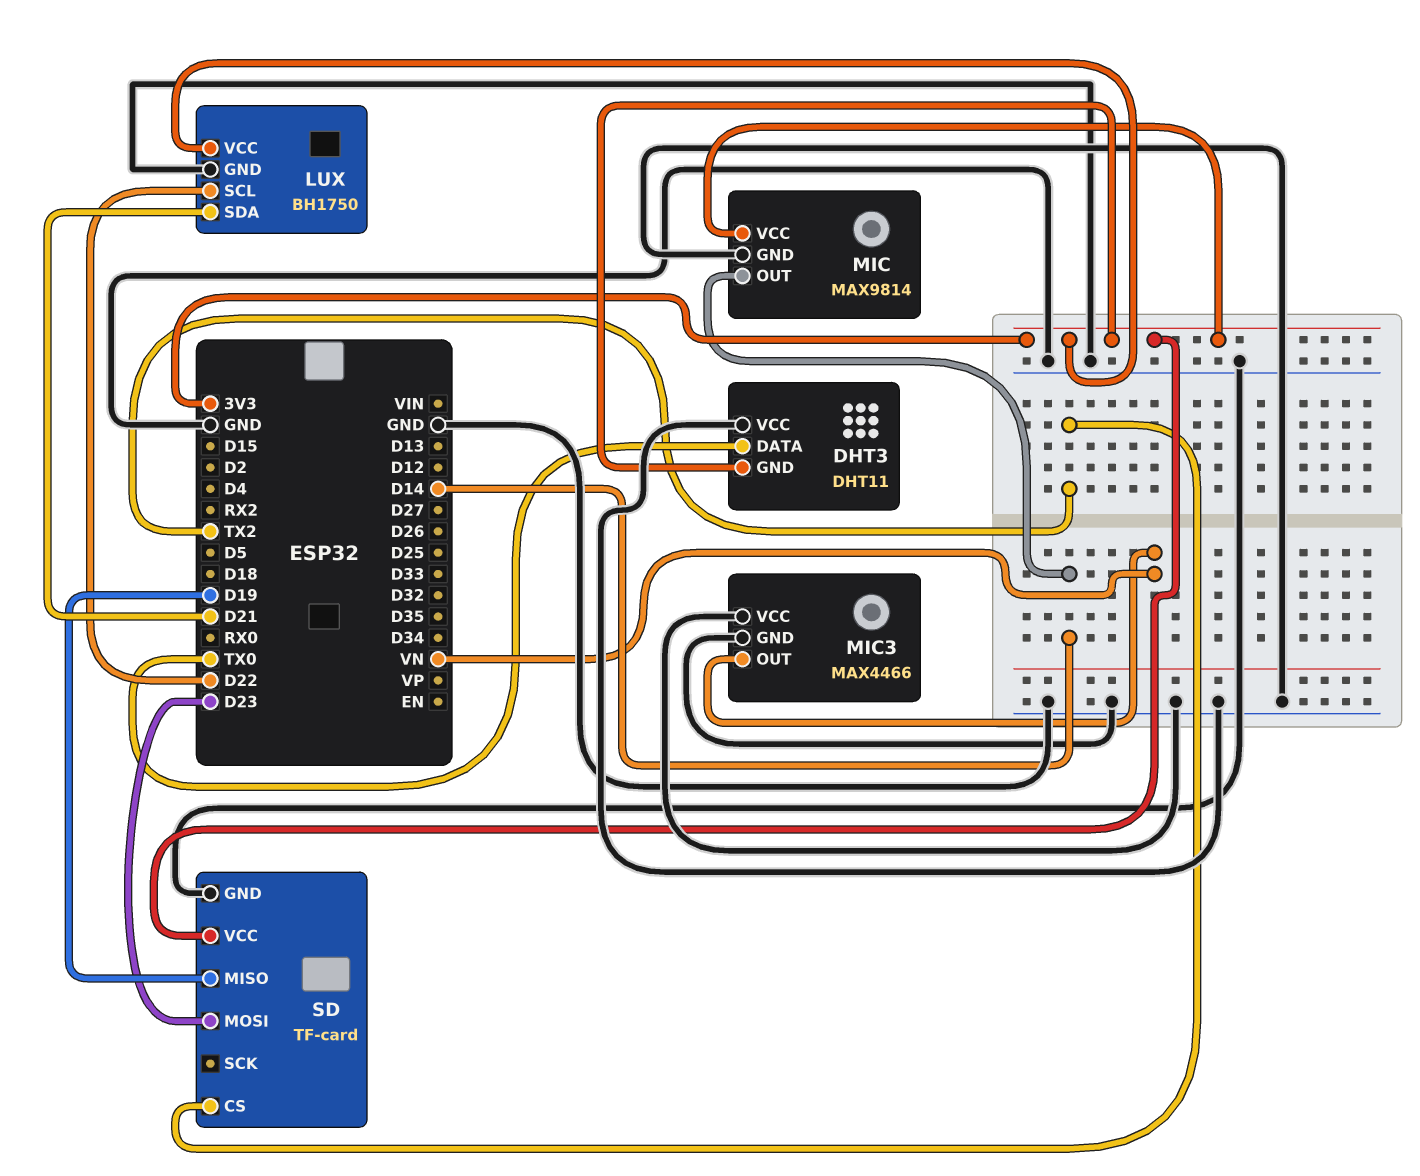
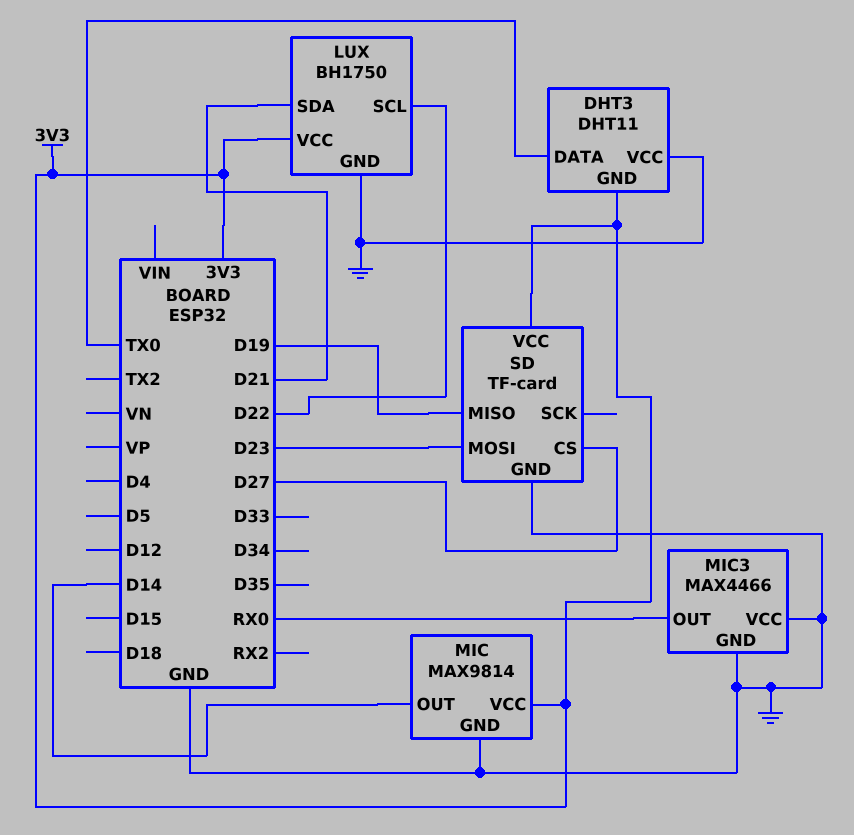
MIC3 pin OUT: VN -> RX0
SD pin CS: TX2 -> D27

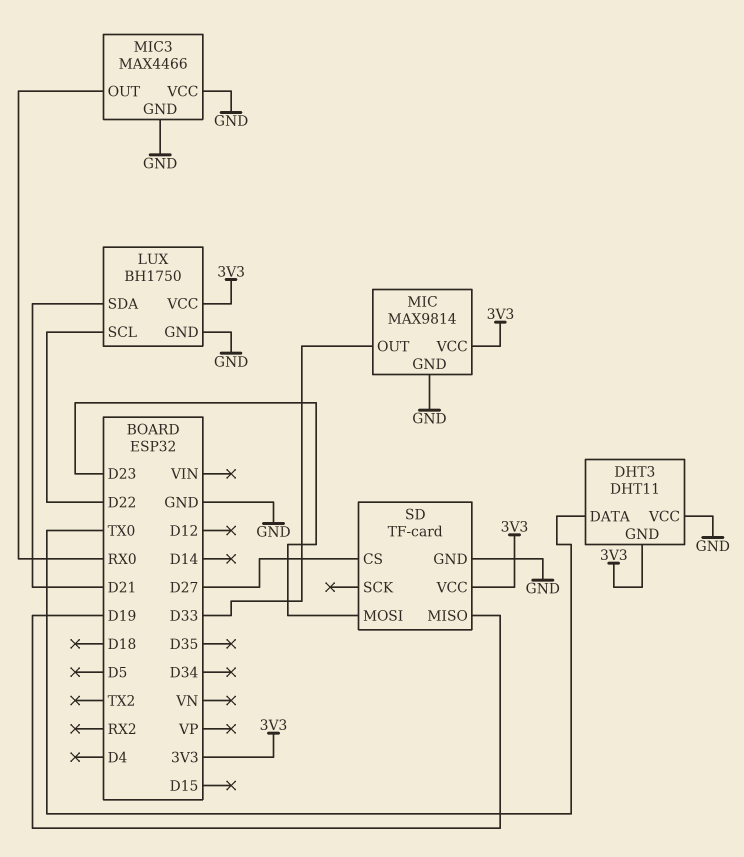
MIC pin OUT: D14 -> D33

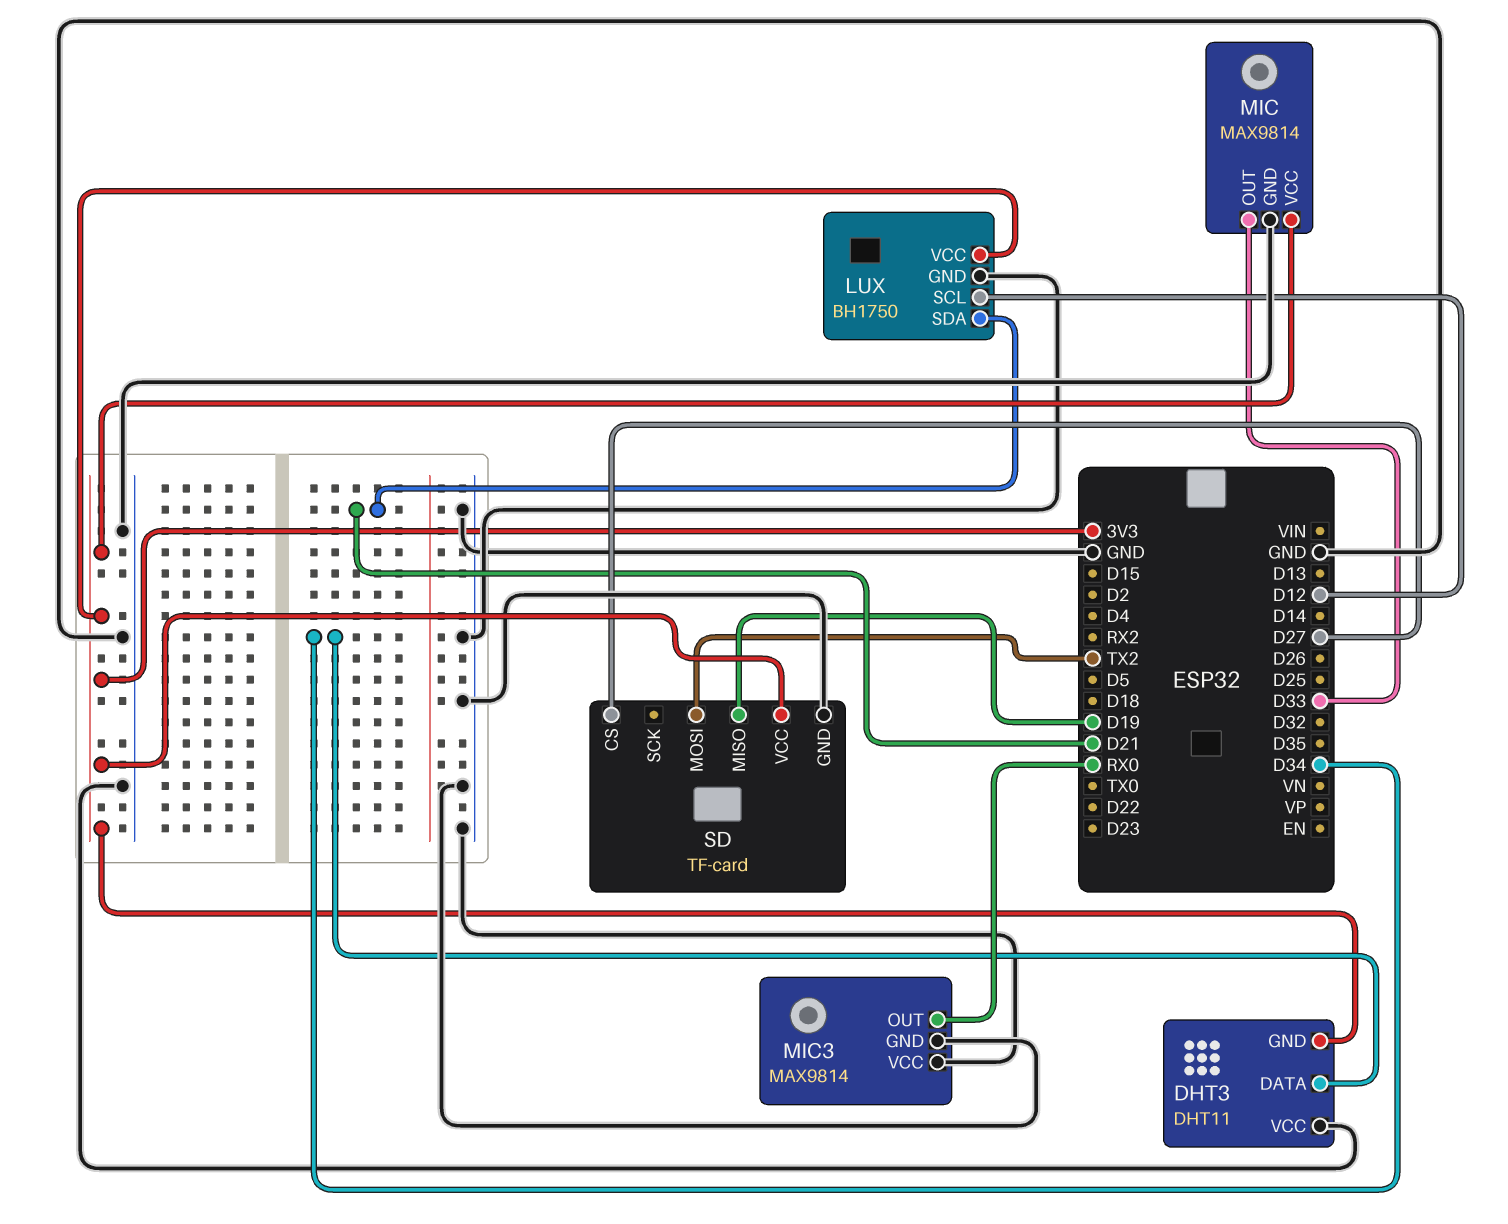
DHT3 pin DATA: TX0 -> D34
LUX pin SCL: D22 -> D12
MIC3: MAX4466 -> MAX9814
SD pin MOSI: D23 -> TX2

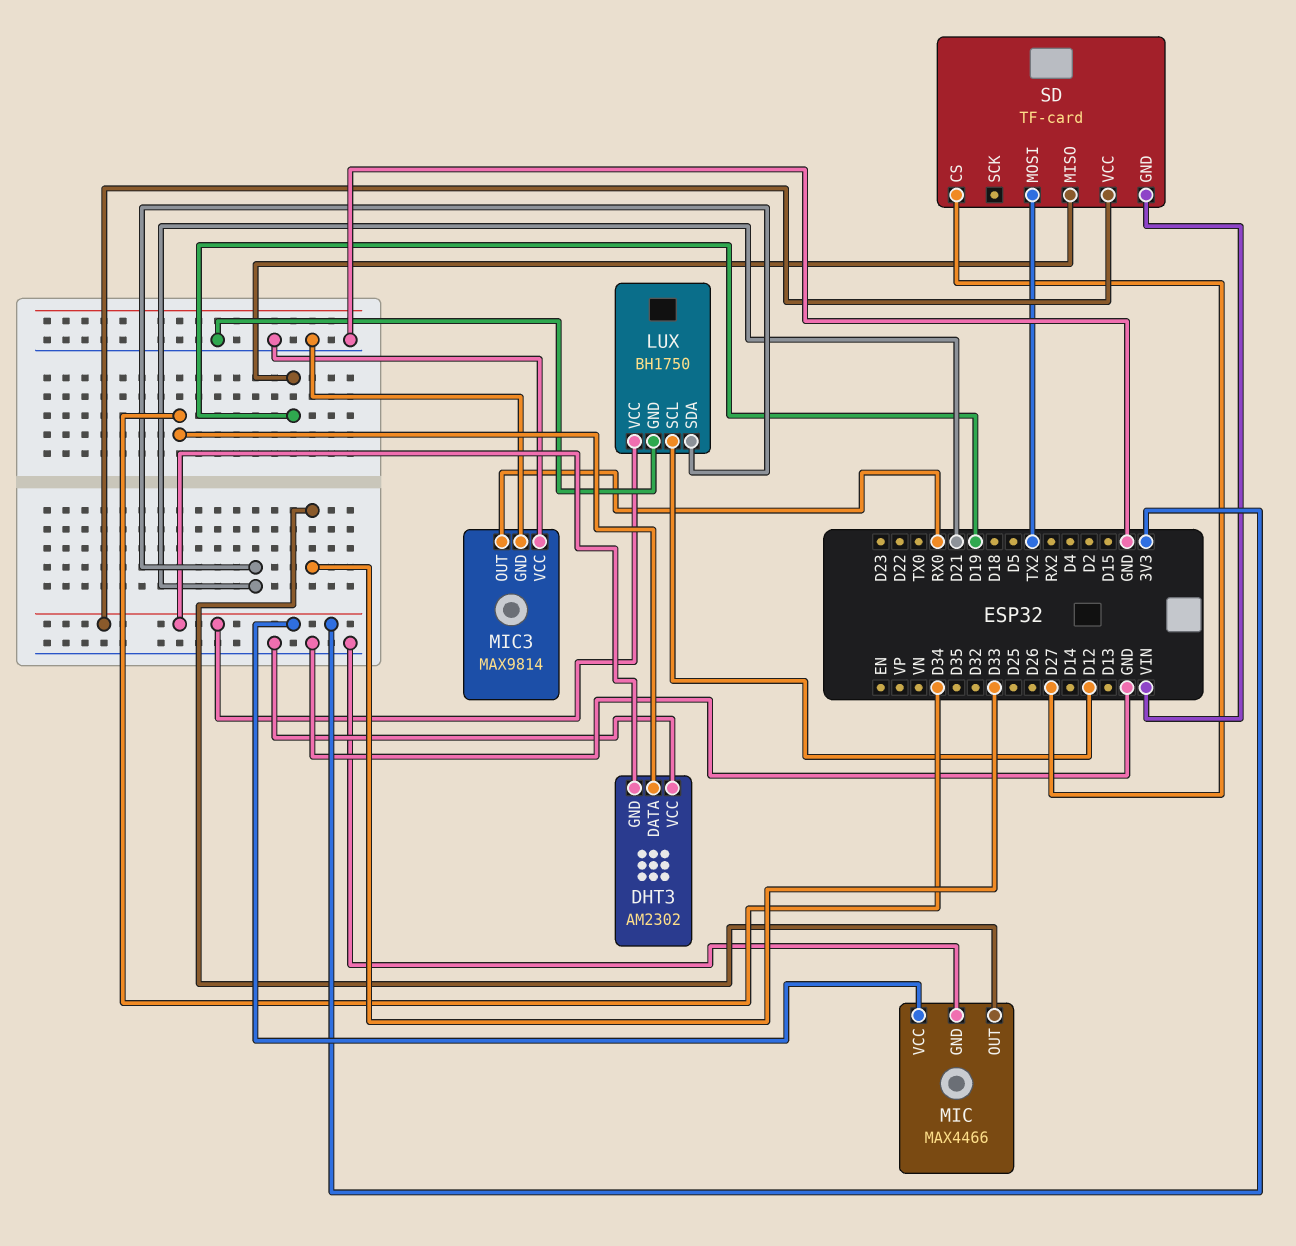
DHT3: DHT11 -> AM2302
MIC: MAX9814 -> MAX4466
SD pin GND: GND -> VIN

